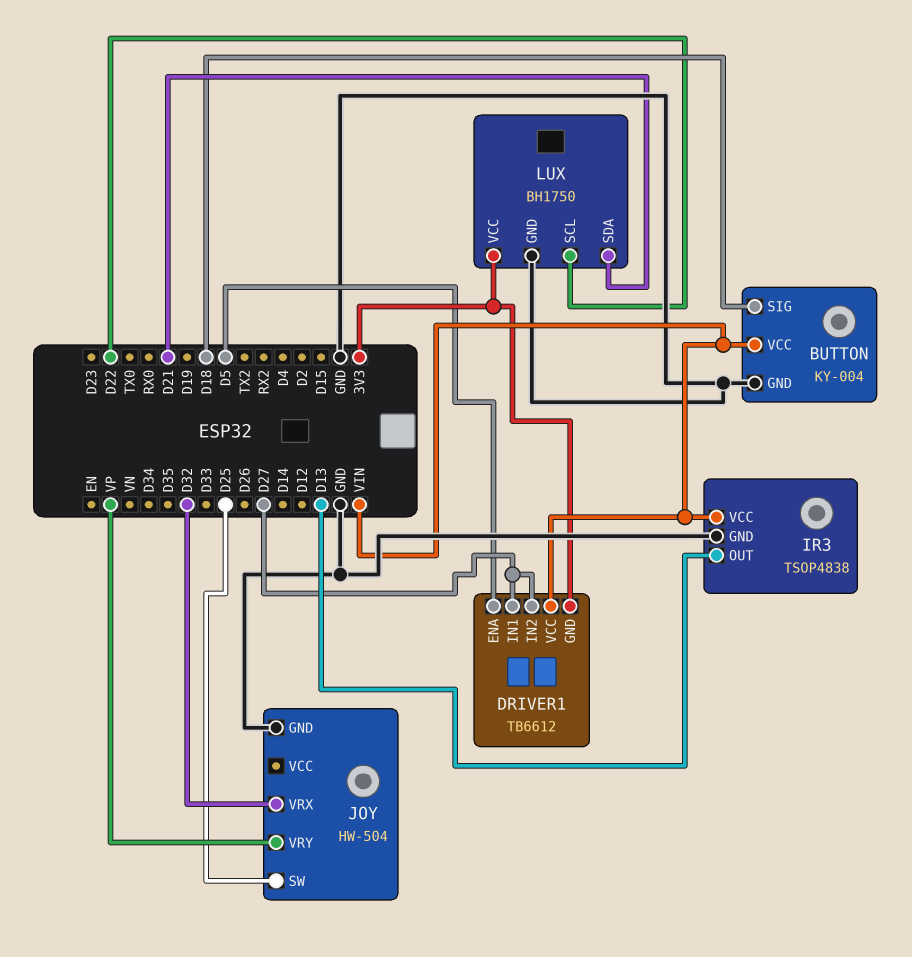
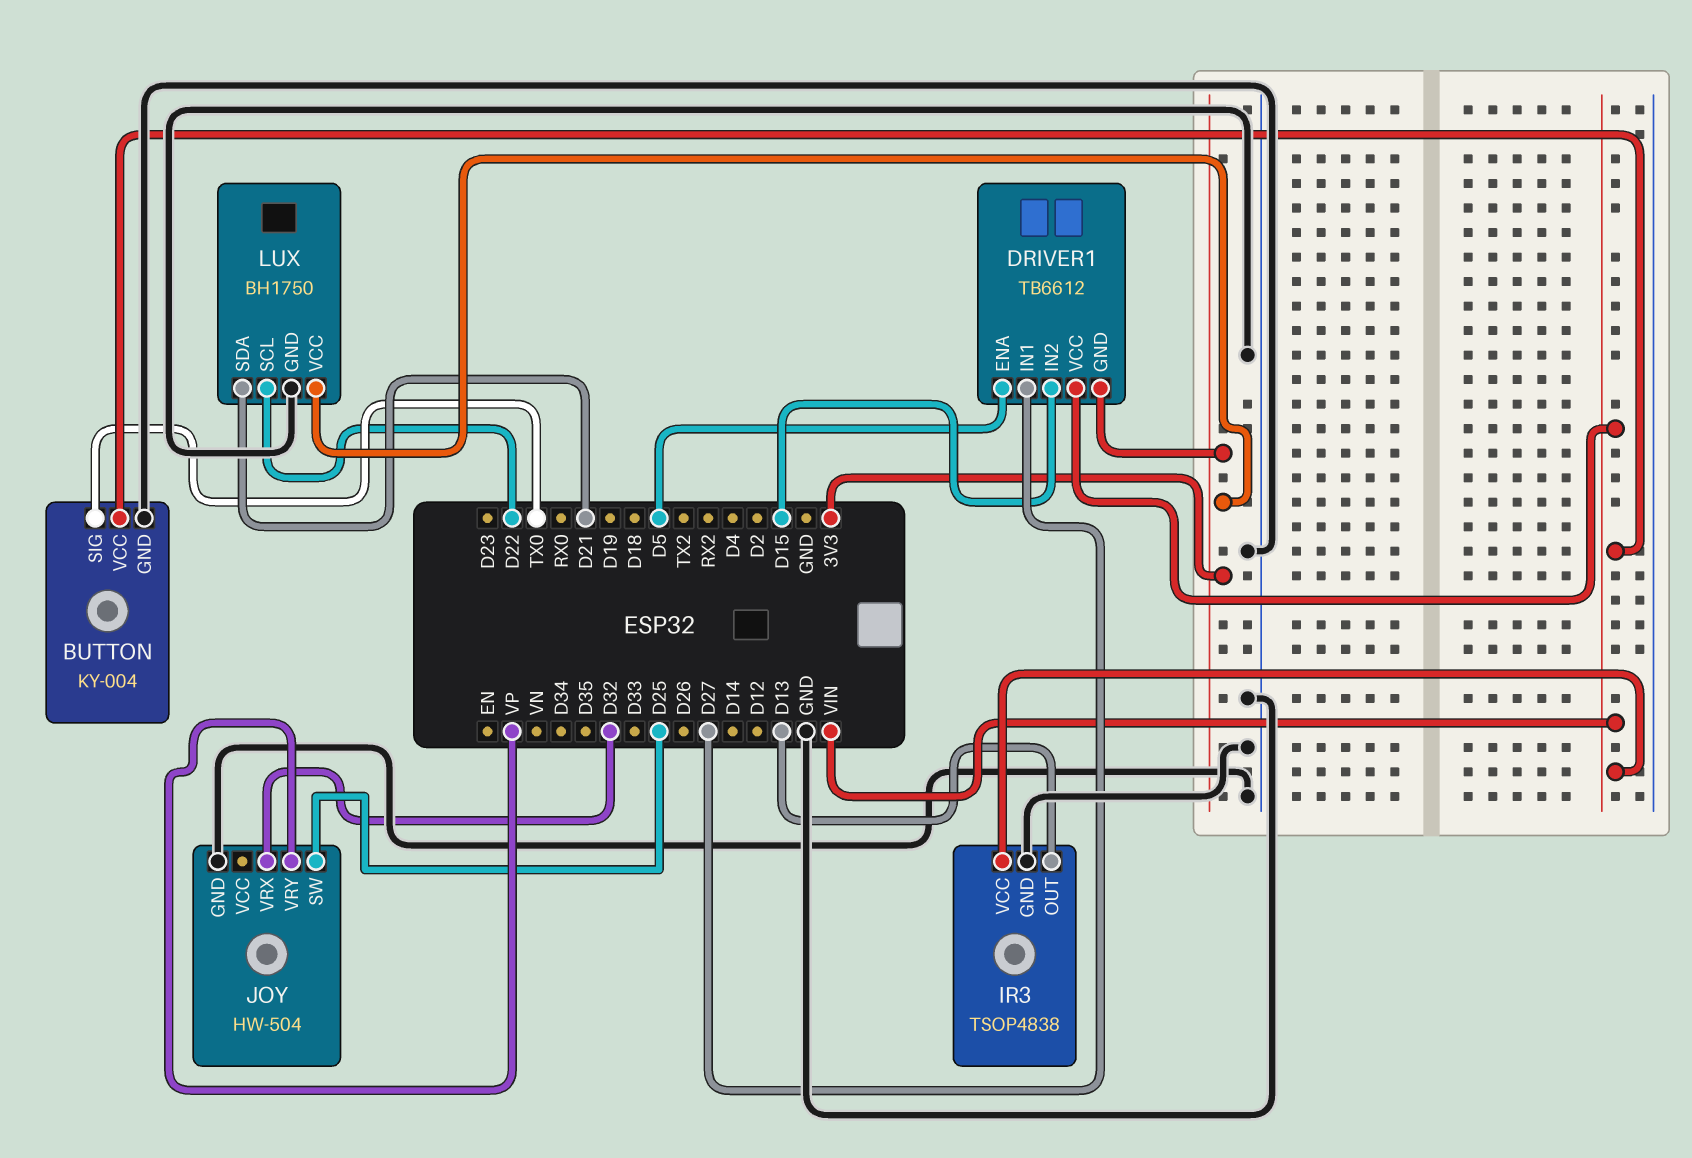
BUTTON pin SIG: D18 -> TX0
DRIVER1 pin IN2: D27 -> D15

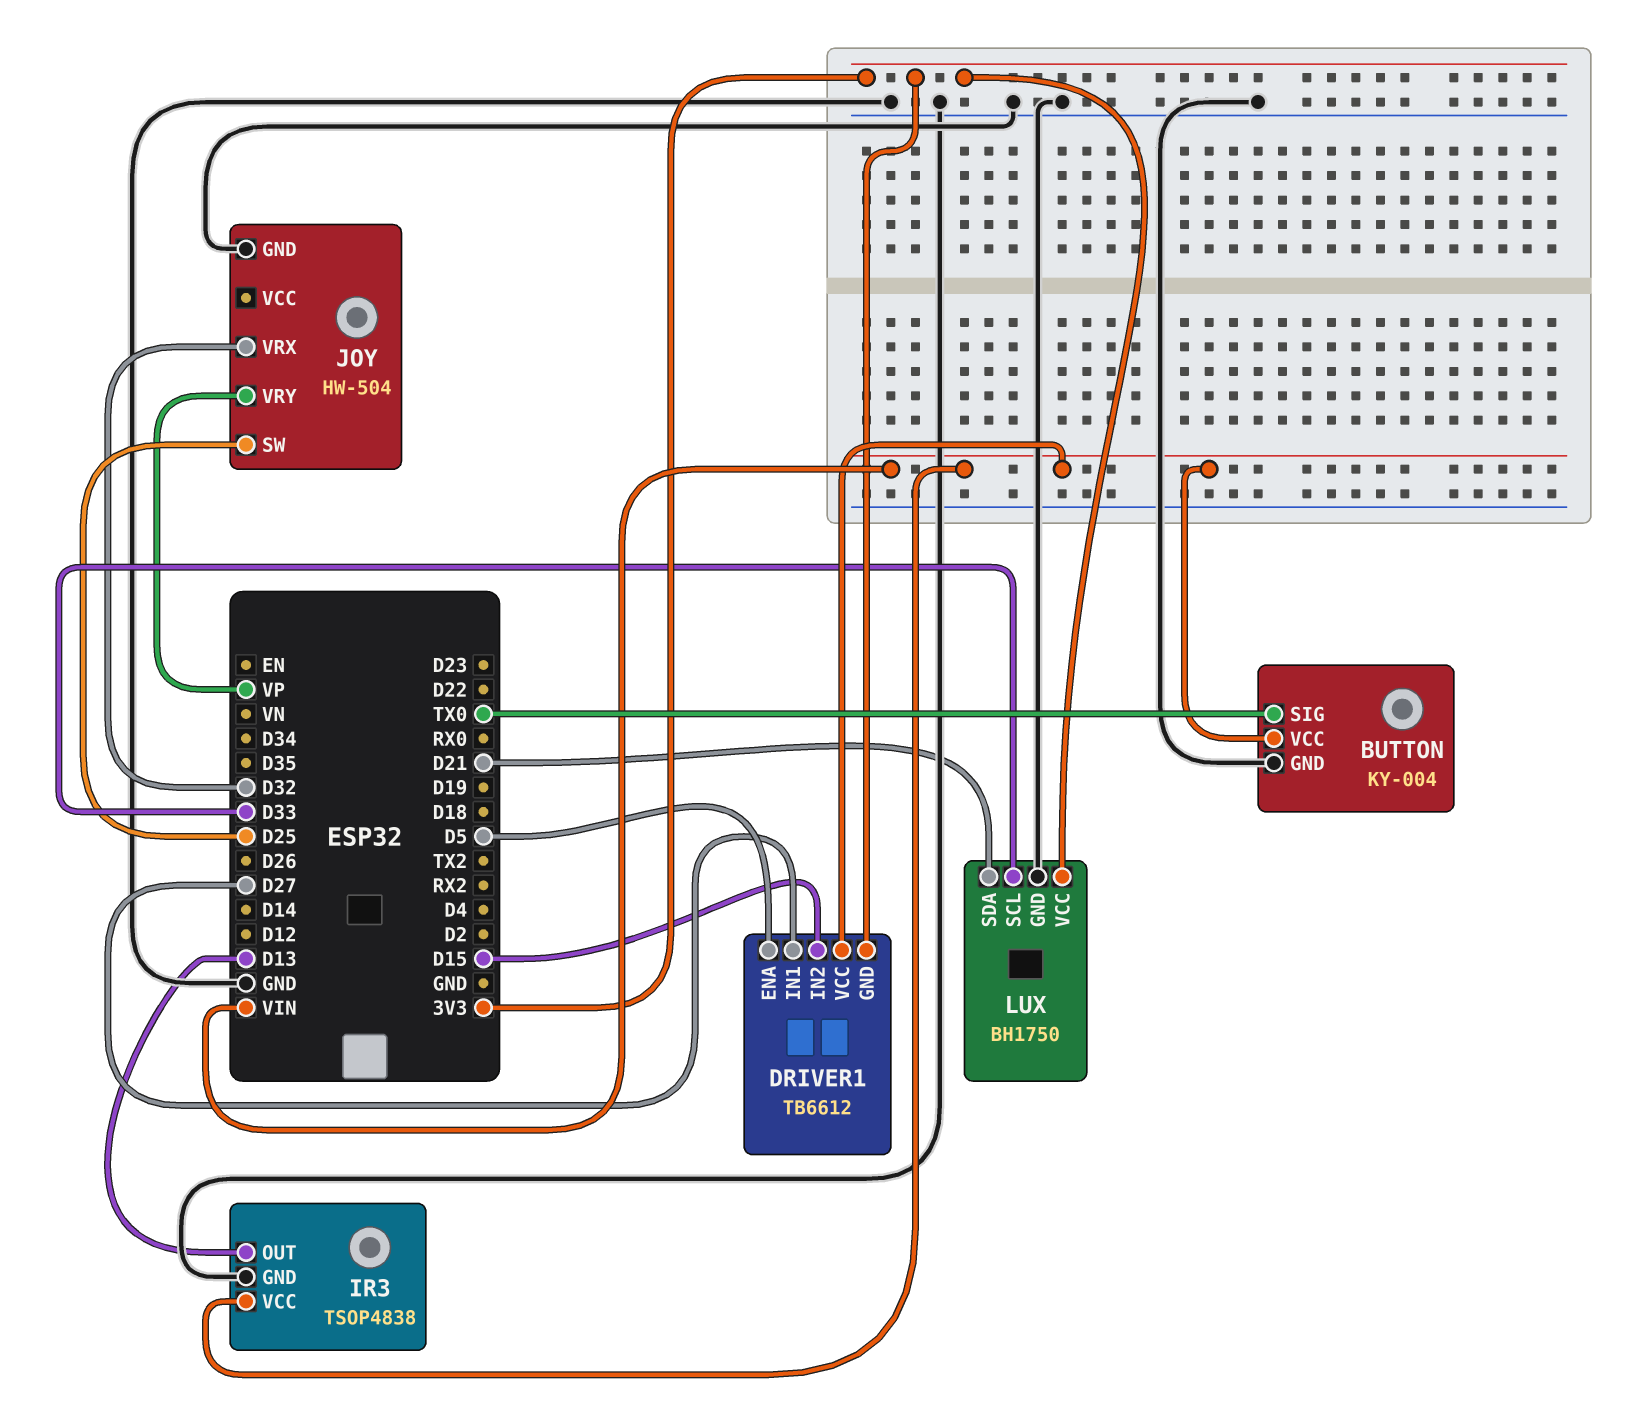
LUX pin SCL: D22 -> D33

